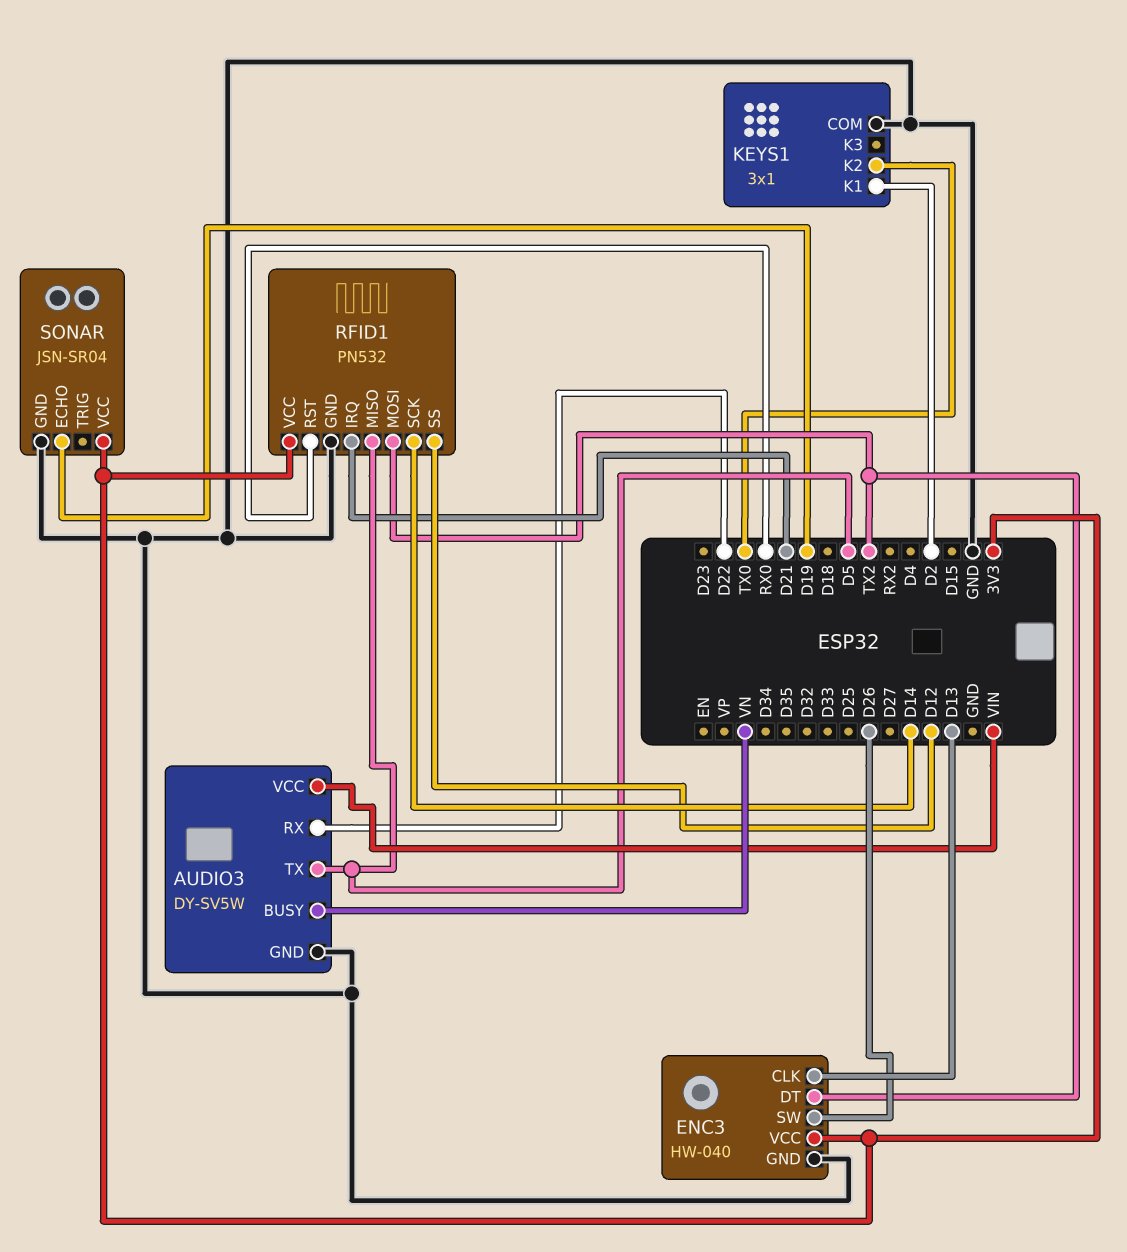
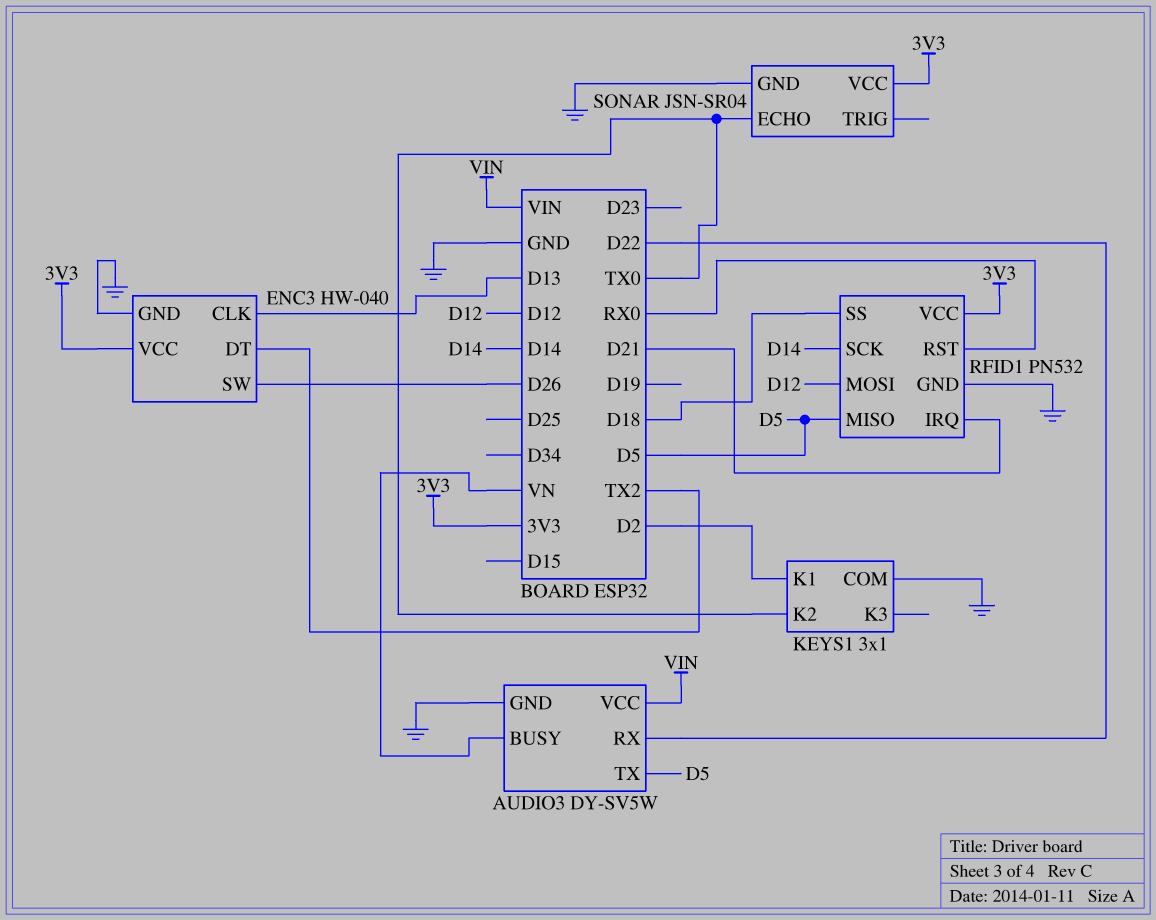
RFID1 pin MOSI: TX2 -> D12
RFID1 pin SS: D12 -> D18
SONAR pin ECHO: D19 -> TX0

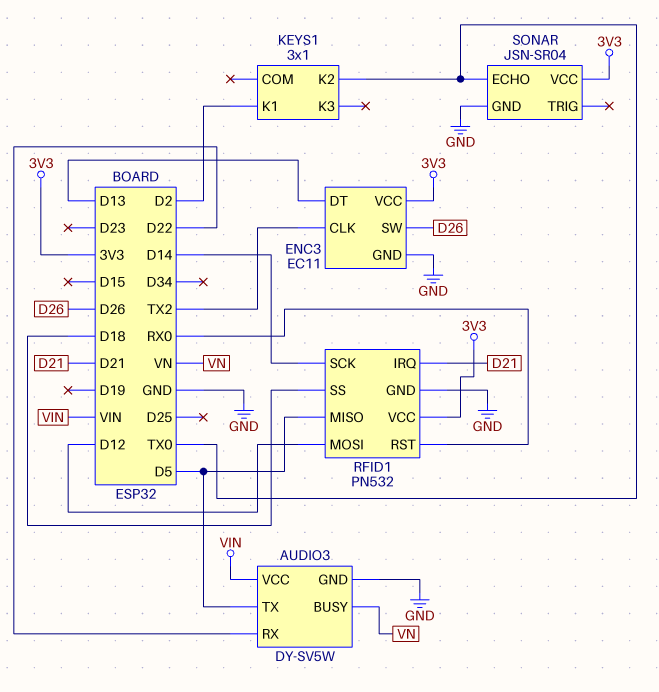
ENC3: HW-040 -> EC11
ENC3 pin CLK: D13 -> TX2
ENC3 pin DT: TX2 -> D13
KEYS1 pin COM: GND -> none

